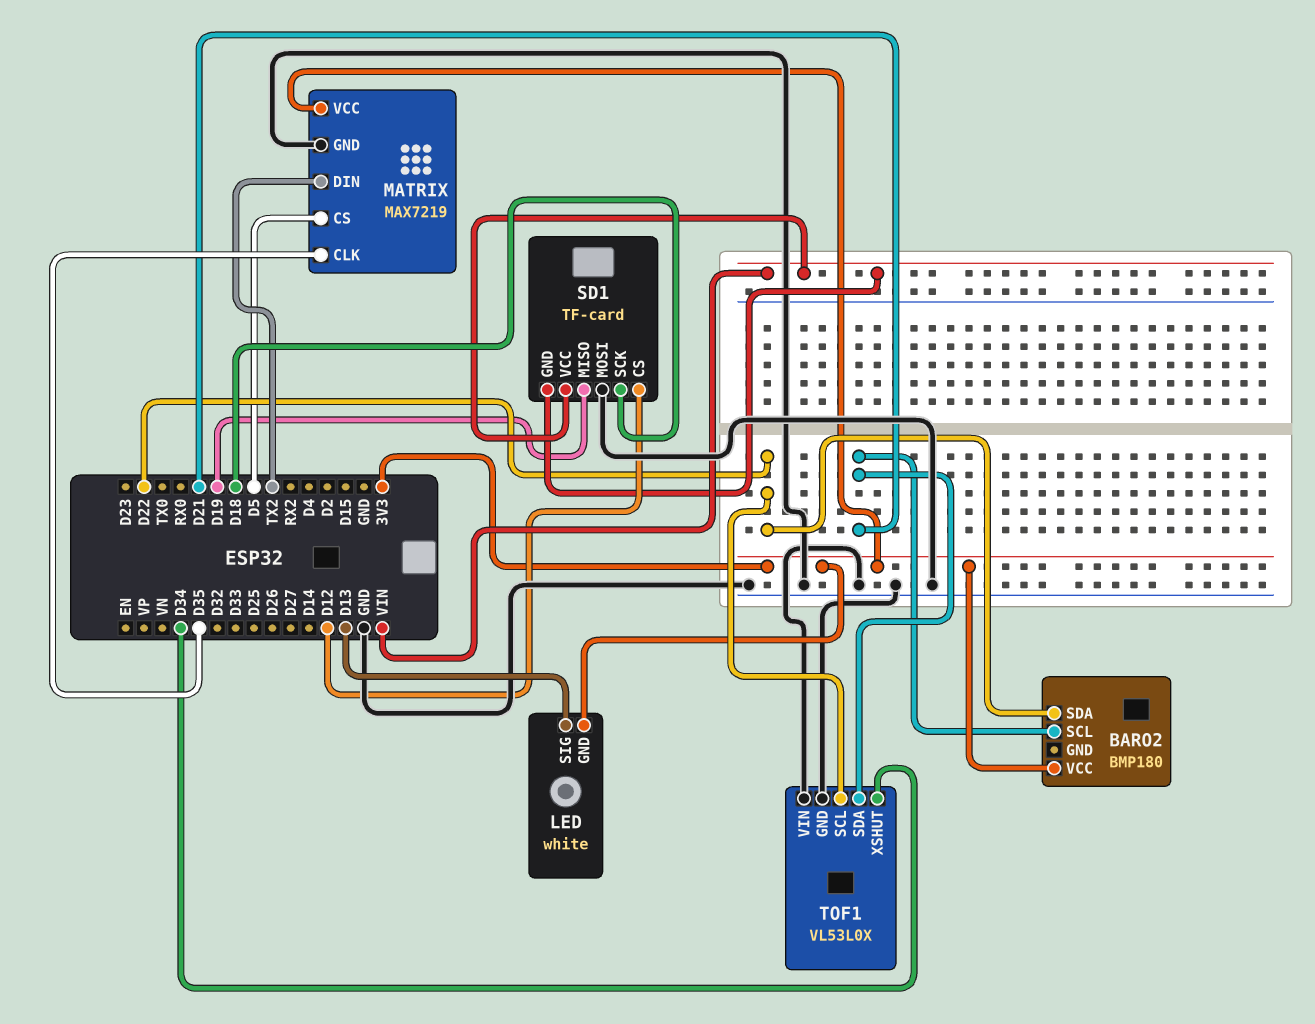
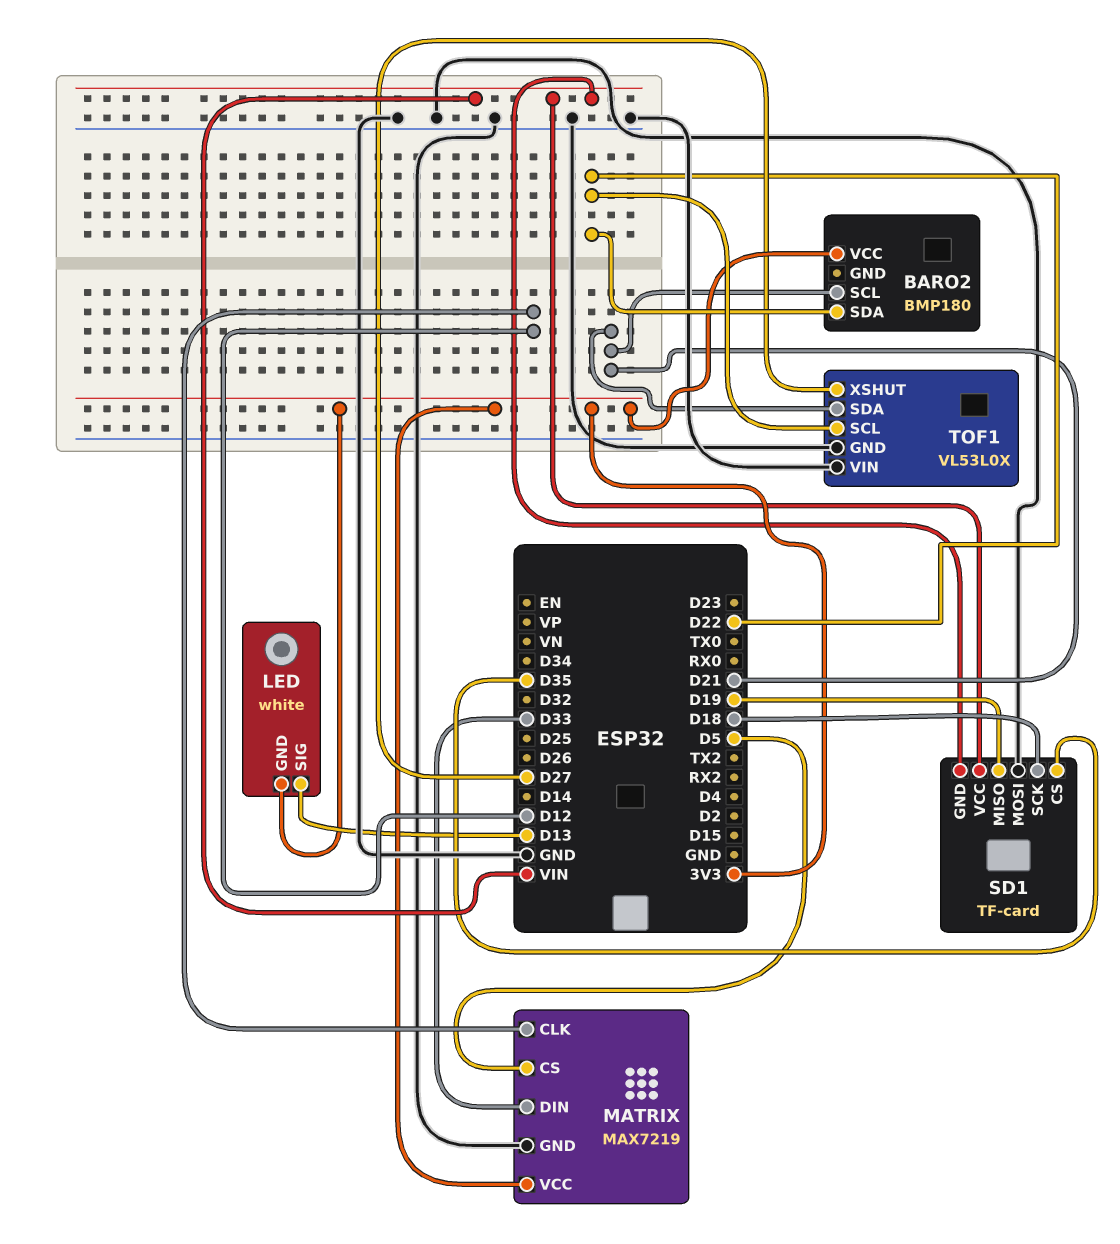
MATRIX pin CLK: D35 -> D12
MATRIX pin DIN: TX2 -> D33
SD1 pin CS: D12 -> D35
TOF1 pin XSHUT: D34 -> D27

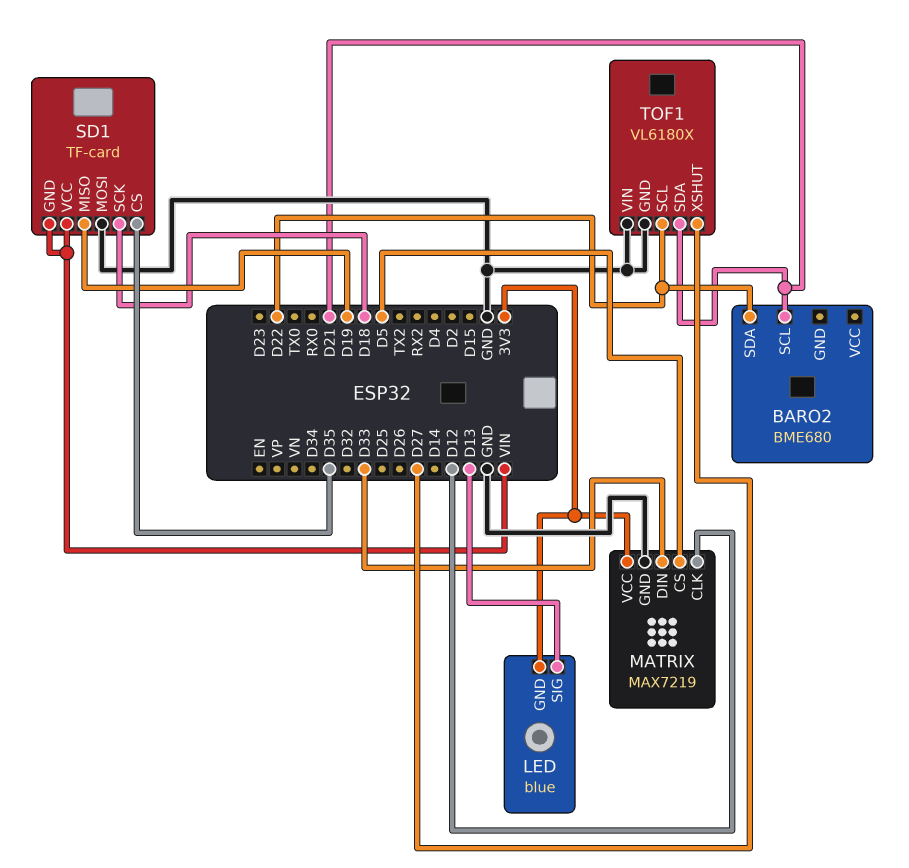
BARO2: BMP180 -> BME680
BARO2 pin VCC: 3V3 -> none
LED: white -> blue
TOF1: VL53L0X -> VL6180X

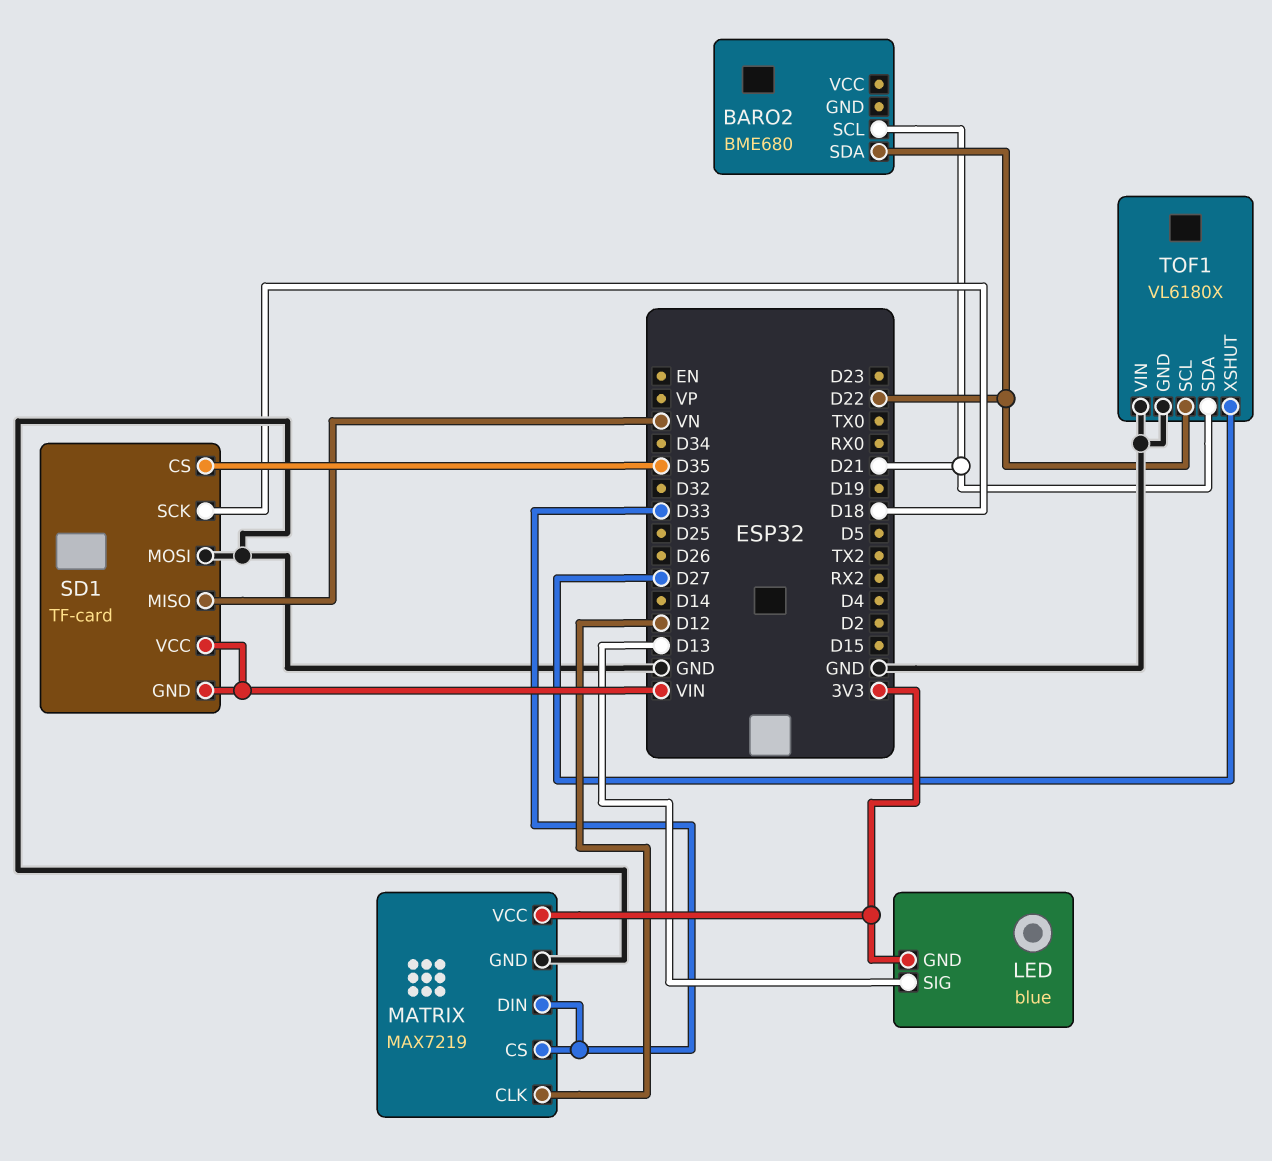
MATRIX pin CS: D5 -> D33
SD1 pin MISO: D19 -> VN

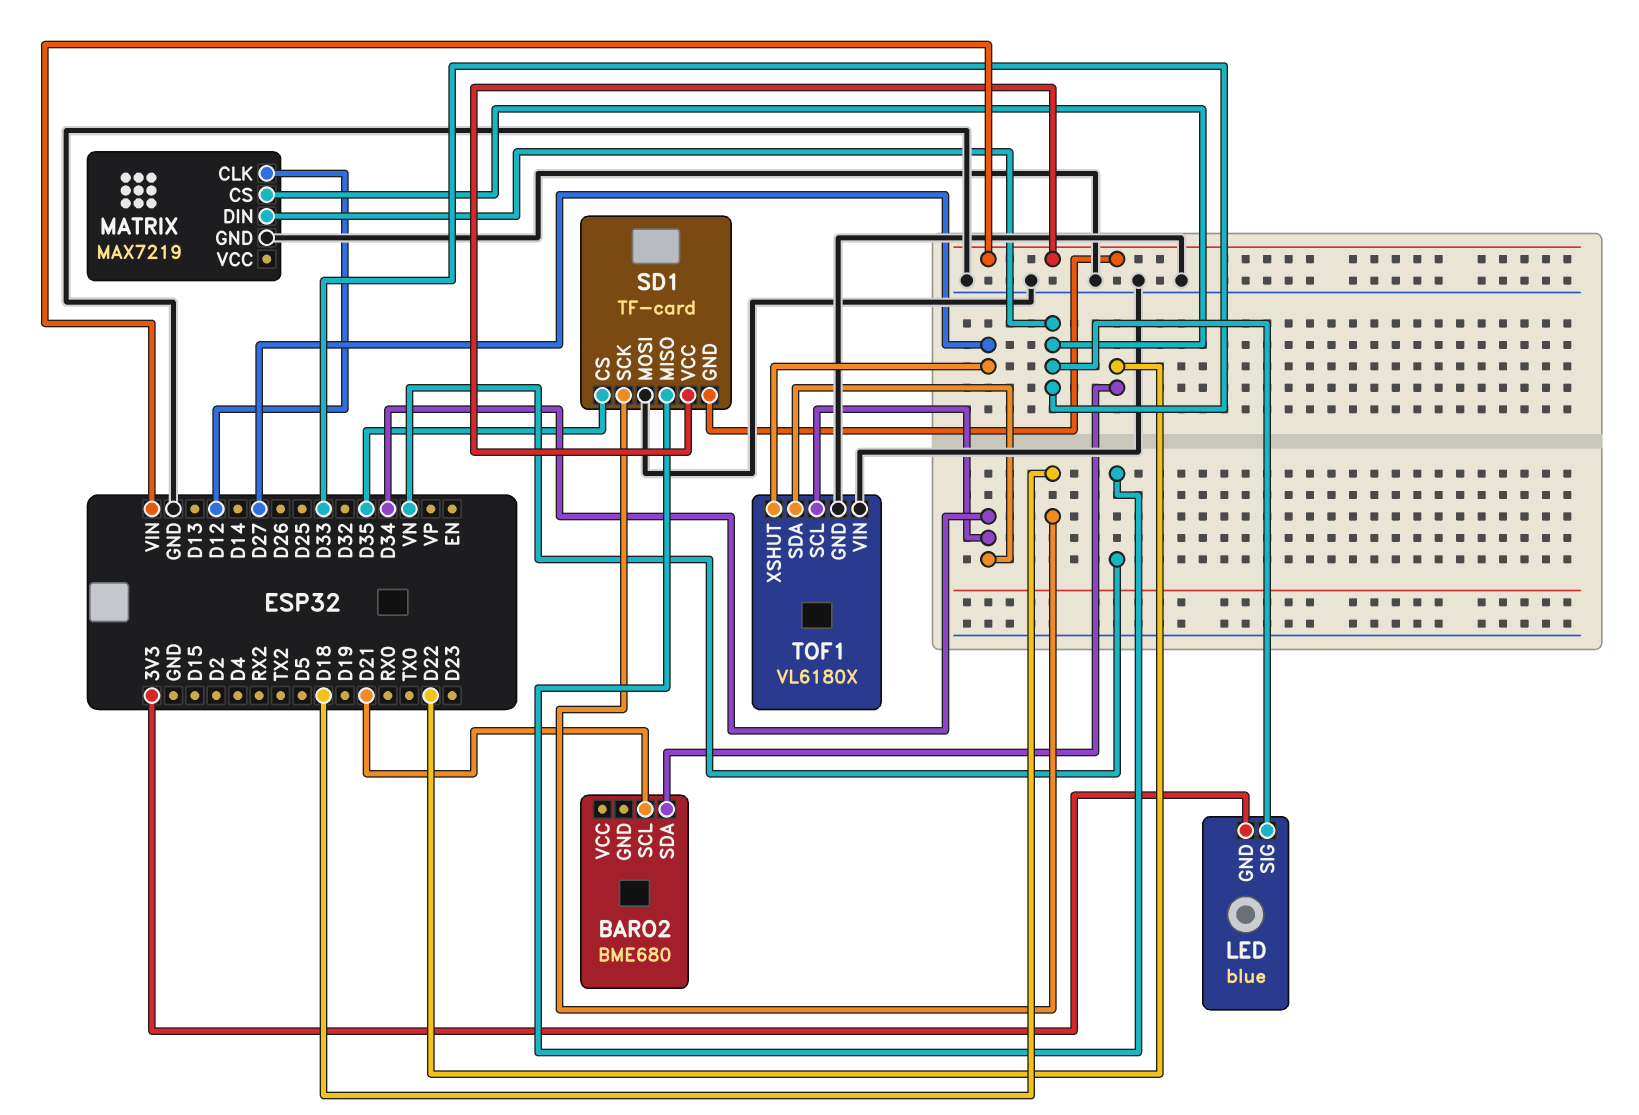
LED pin SIG: D13 -> D33
MATRIX pin VCC: 3V3 -> none
TOF1 pin SCL: D22 -> D34
TOF1 pin SDA: D21 -> D34

